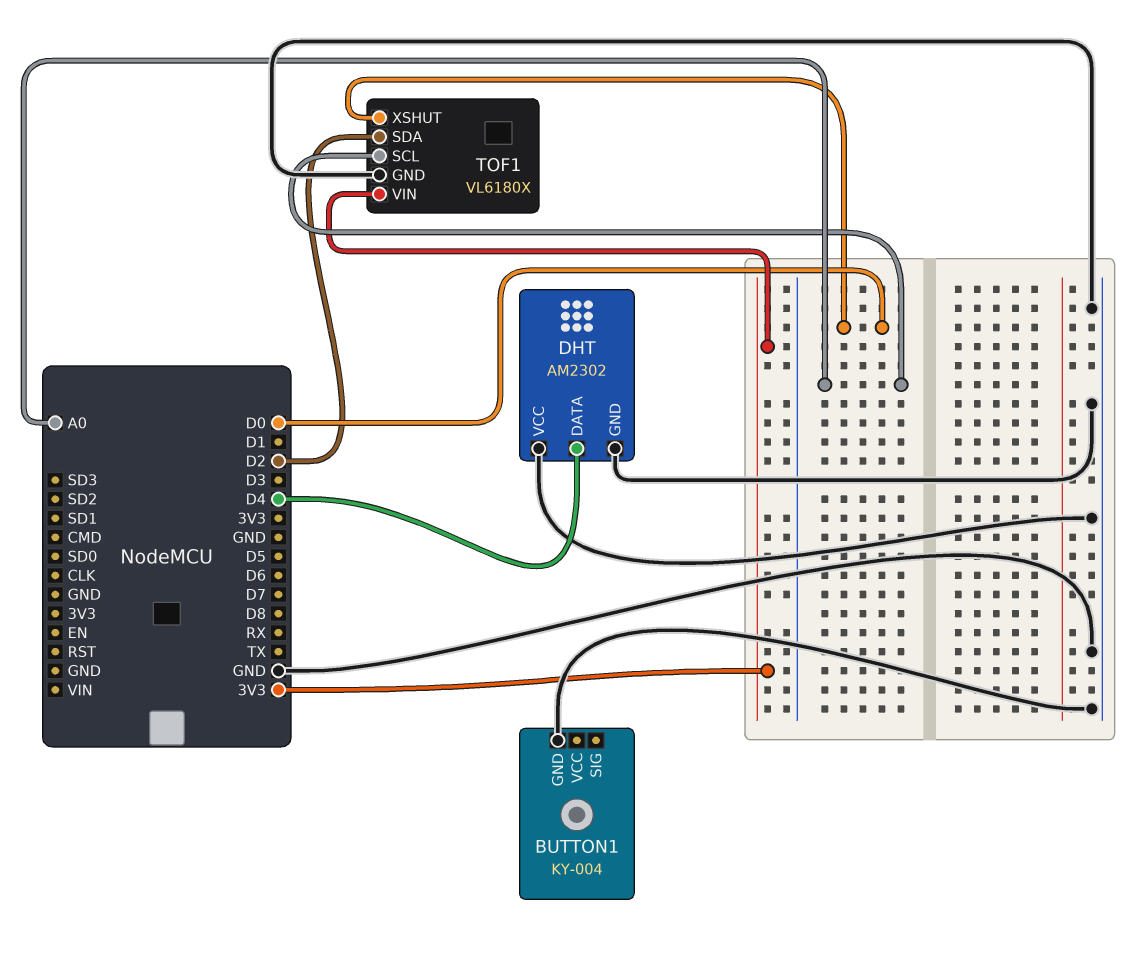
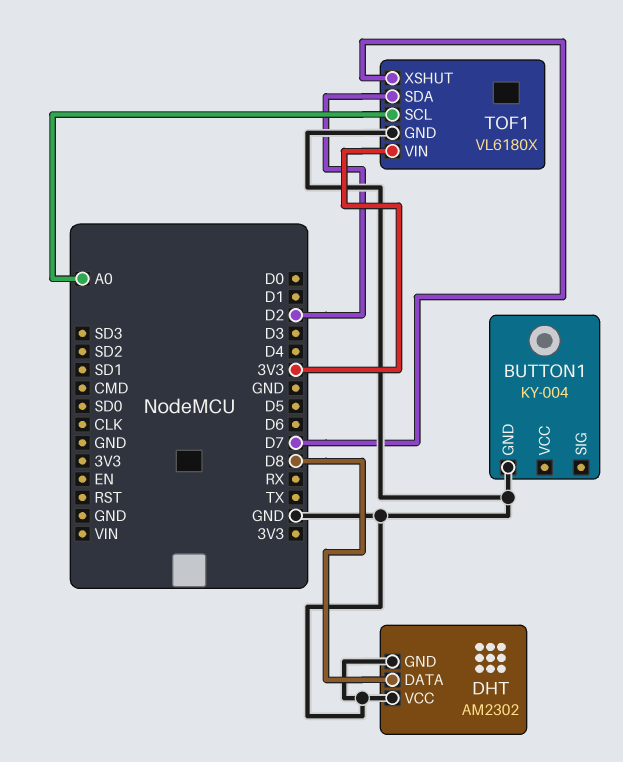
DHT pin DATA: D4 -> D8
TOF1 pin XSHUT: D0 -> D7

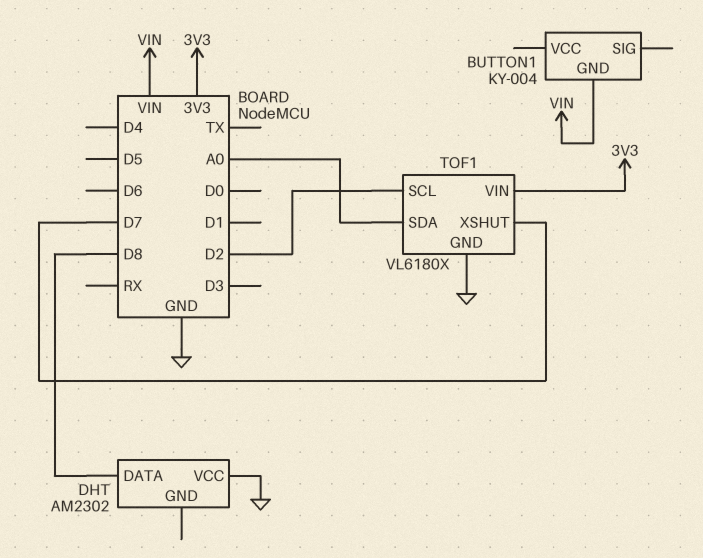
BUTTON1 pin GND: GND -> VIN
DHT pin GND: GND -> none
TOF1 pin SCL: A0 -> D2
TOF1 pin SDA: D2 -> A0

